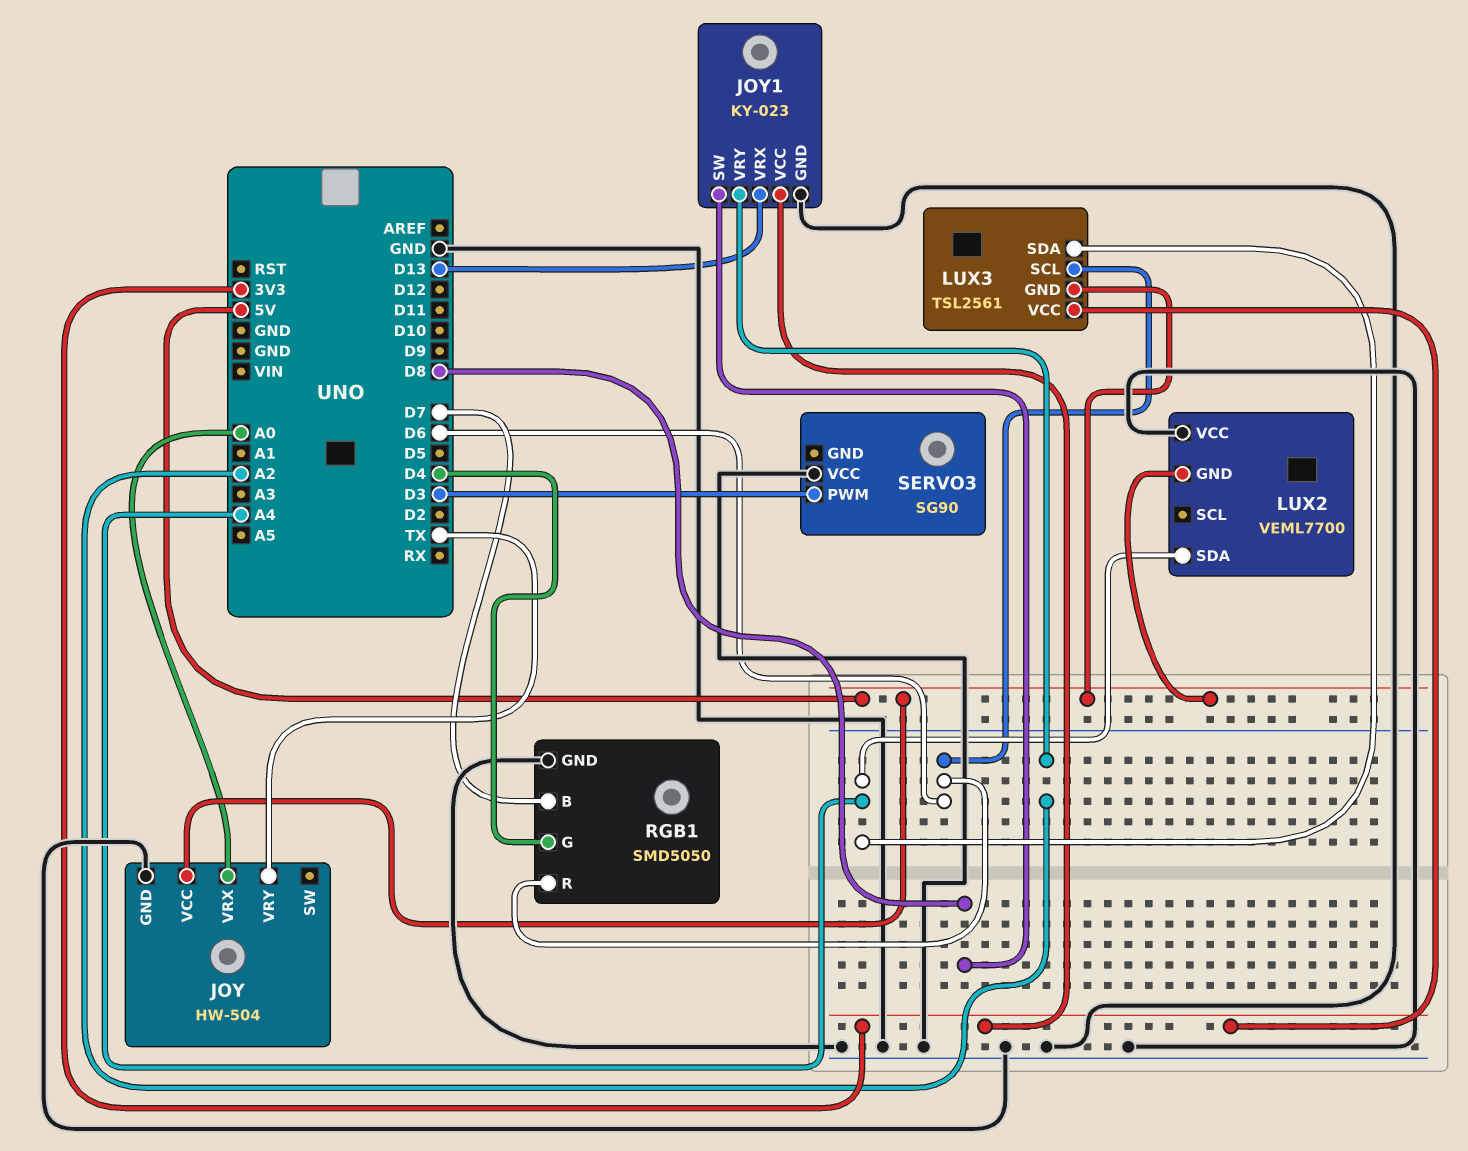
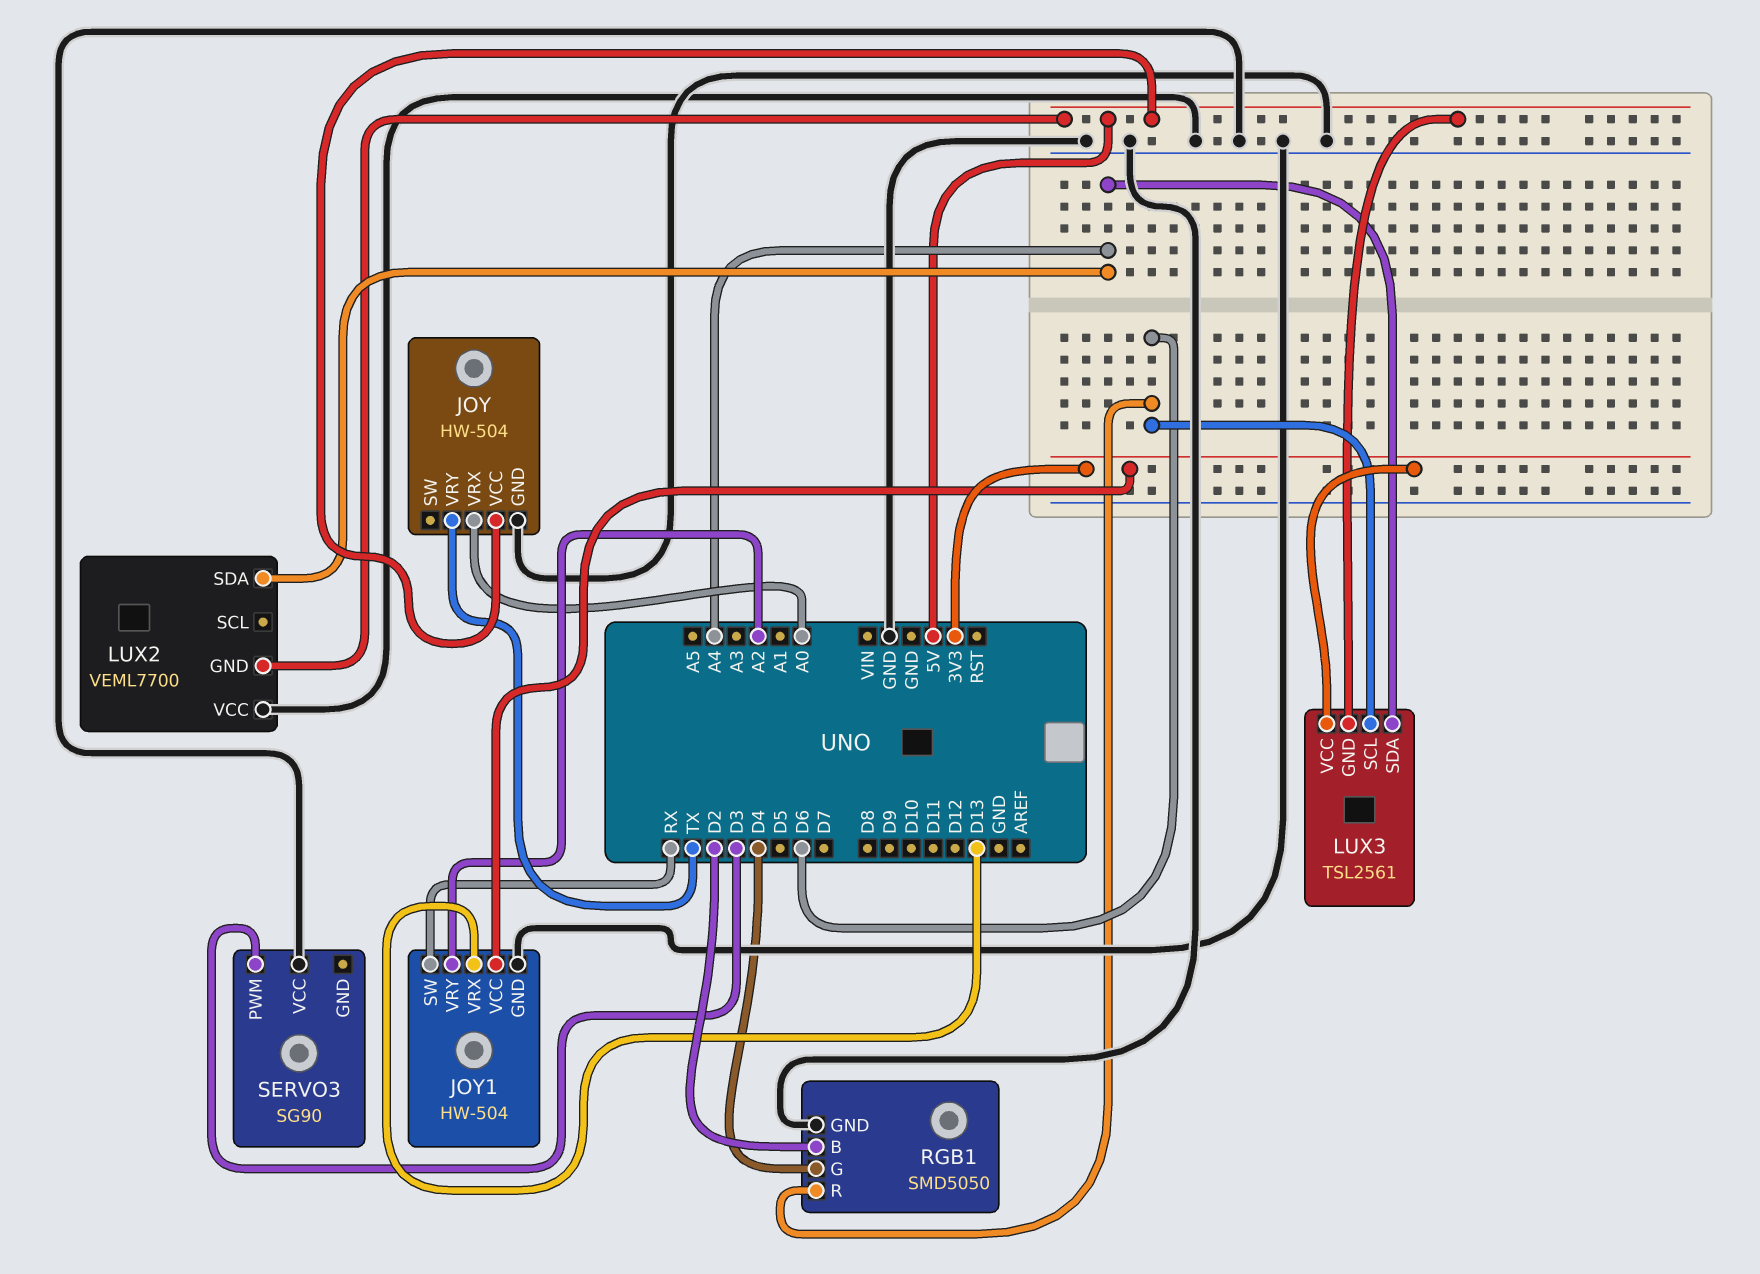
JOY1: KY-023 -> HW-504
JOY1 pin SW: D8 -> RX
RGB1 pin B: D7 -> D2

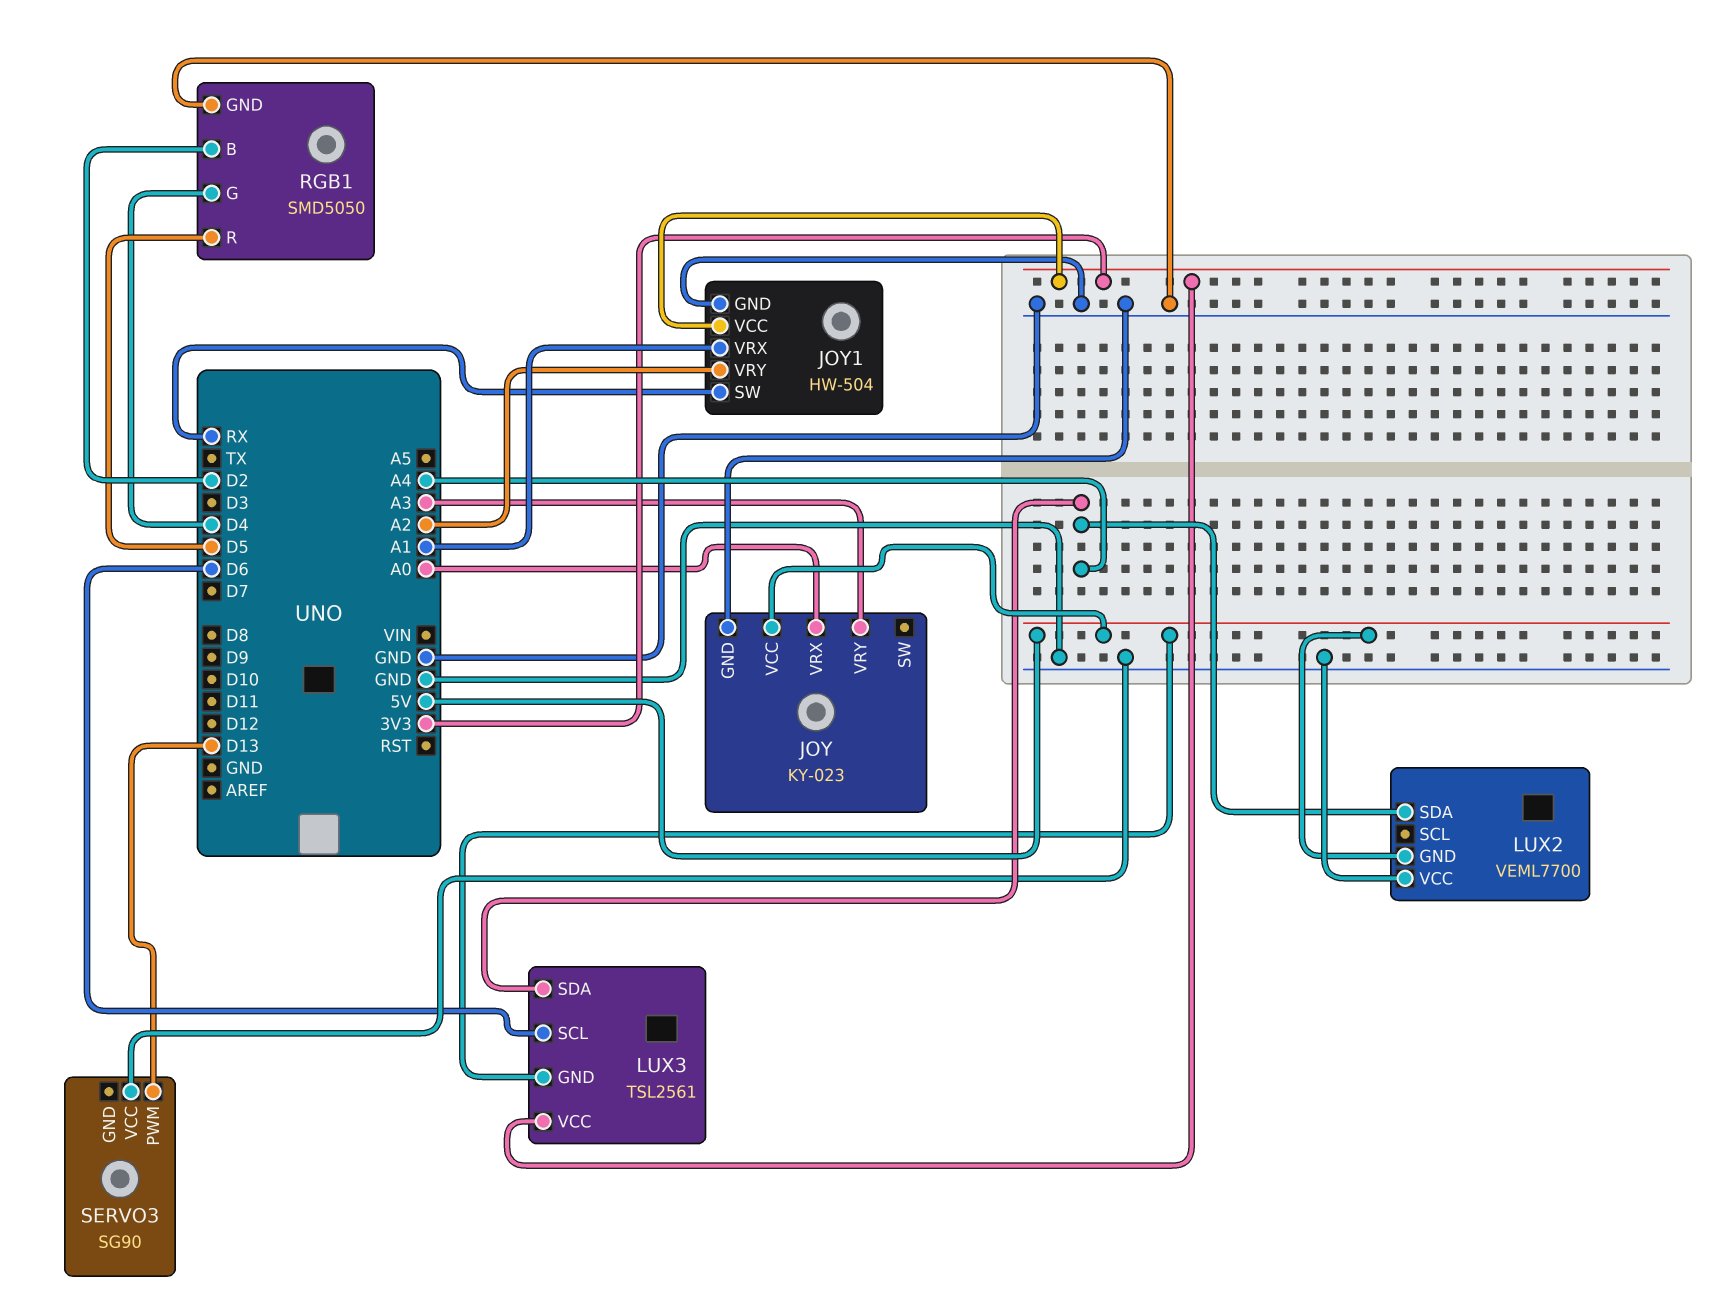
JOY: HW-504 -> KY-023
JOY pin VRY: TX -> A3
JOY1 pin VRX: D13 -> A1
RGB1 pin R: D6 -> D5
SERVO3 pin PWM: D3 -> D13

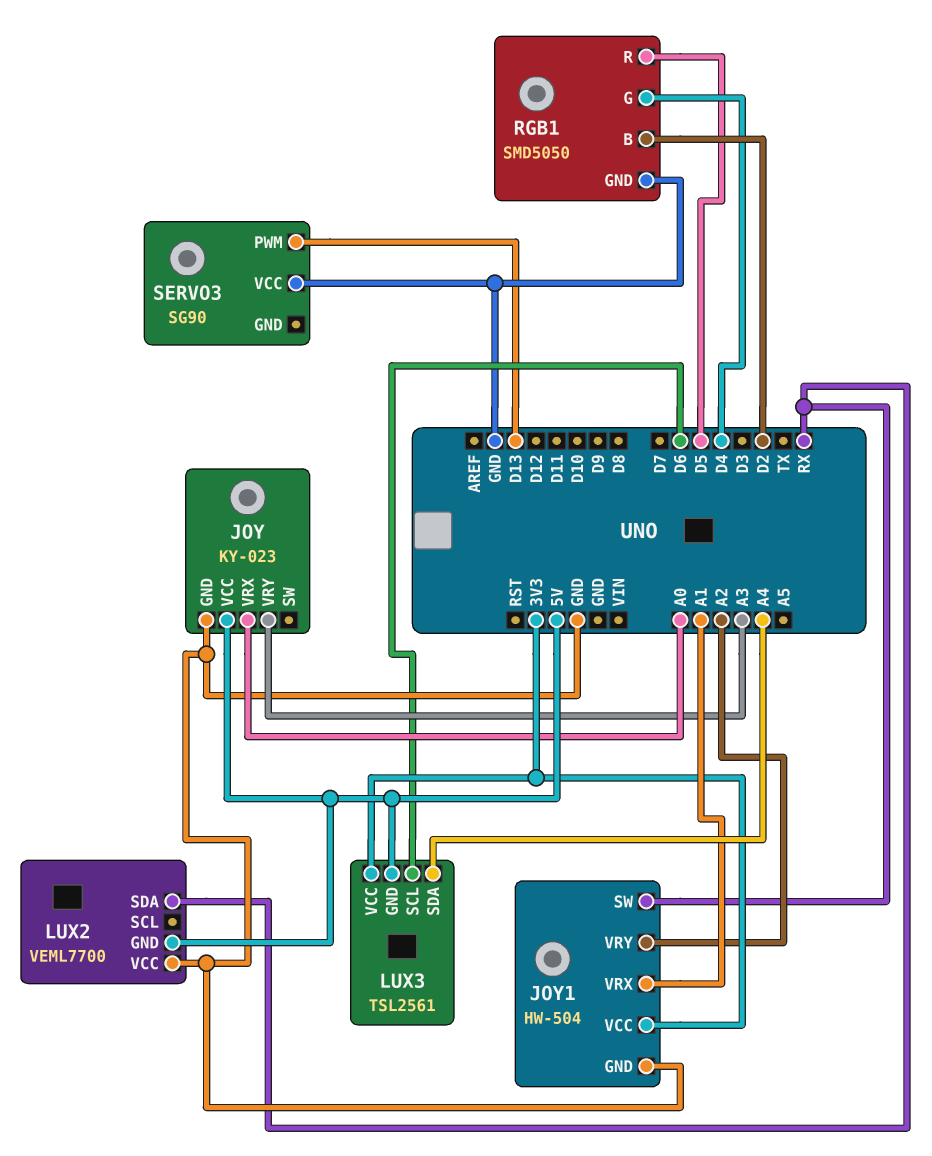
LUX2 pin SDA: A4 -> RX

